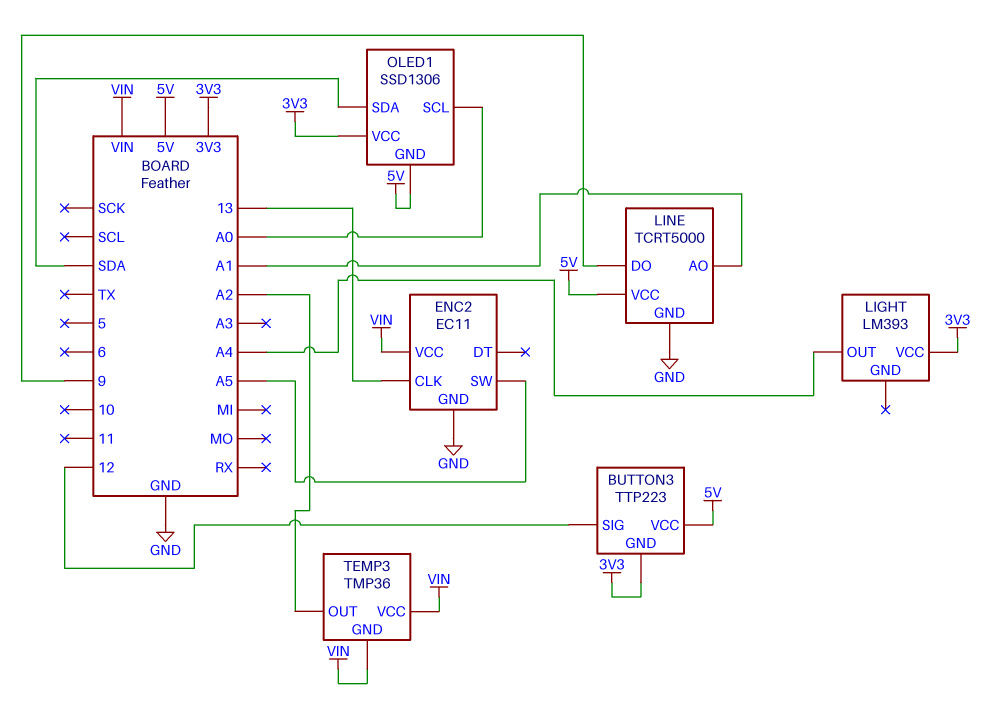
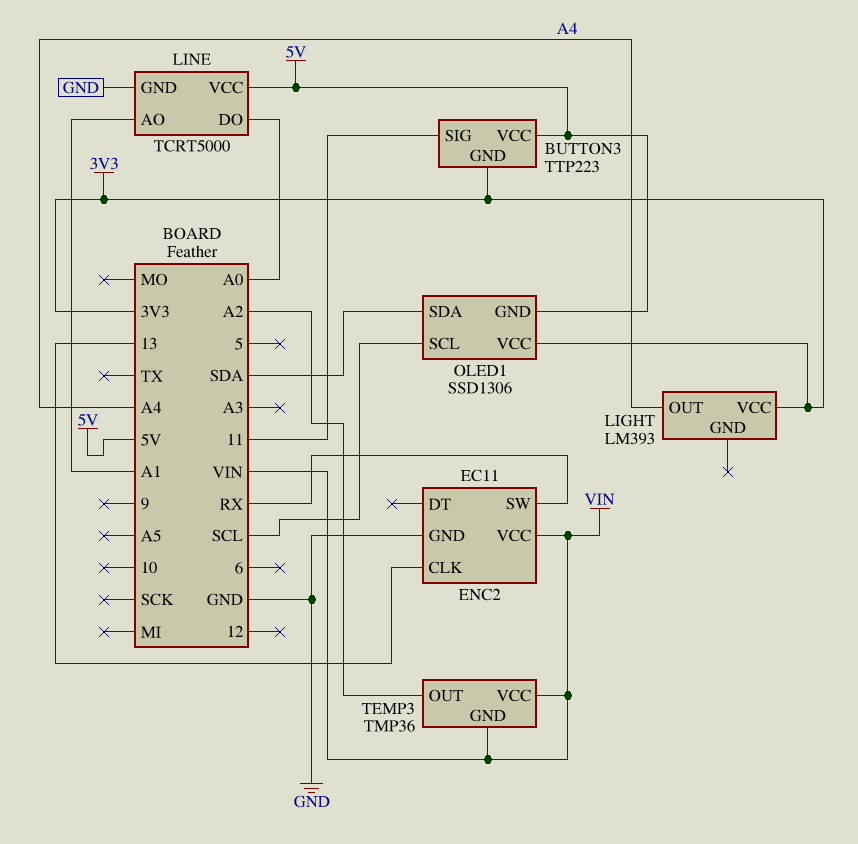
BUTTON3 pin SIG: 12 -> 11
ENC2 pin SW: A5 -> RX
LINE pin DO: 9 -> A0
OLED1 pin SCL: A0 -> SCL

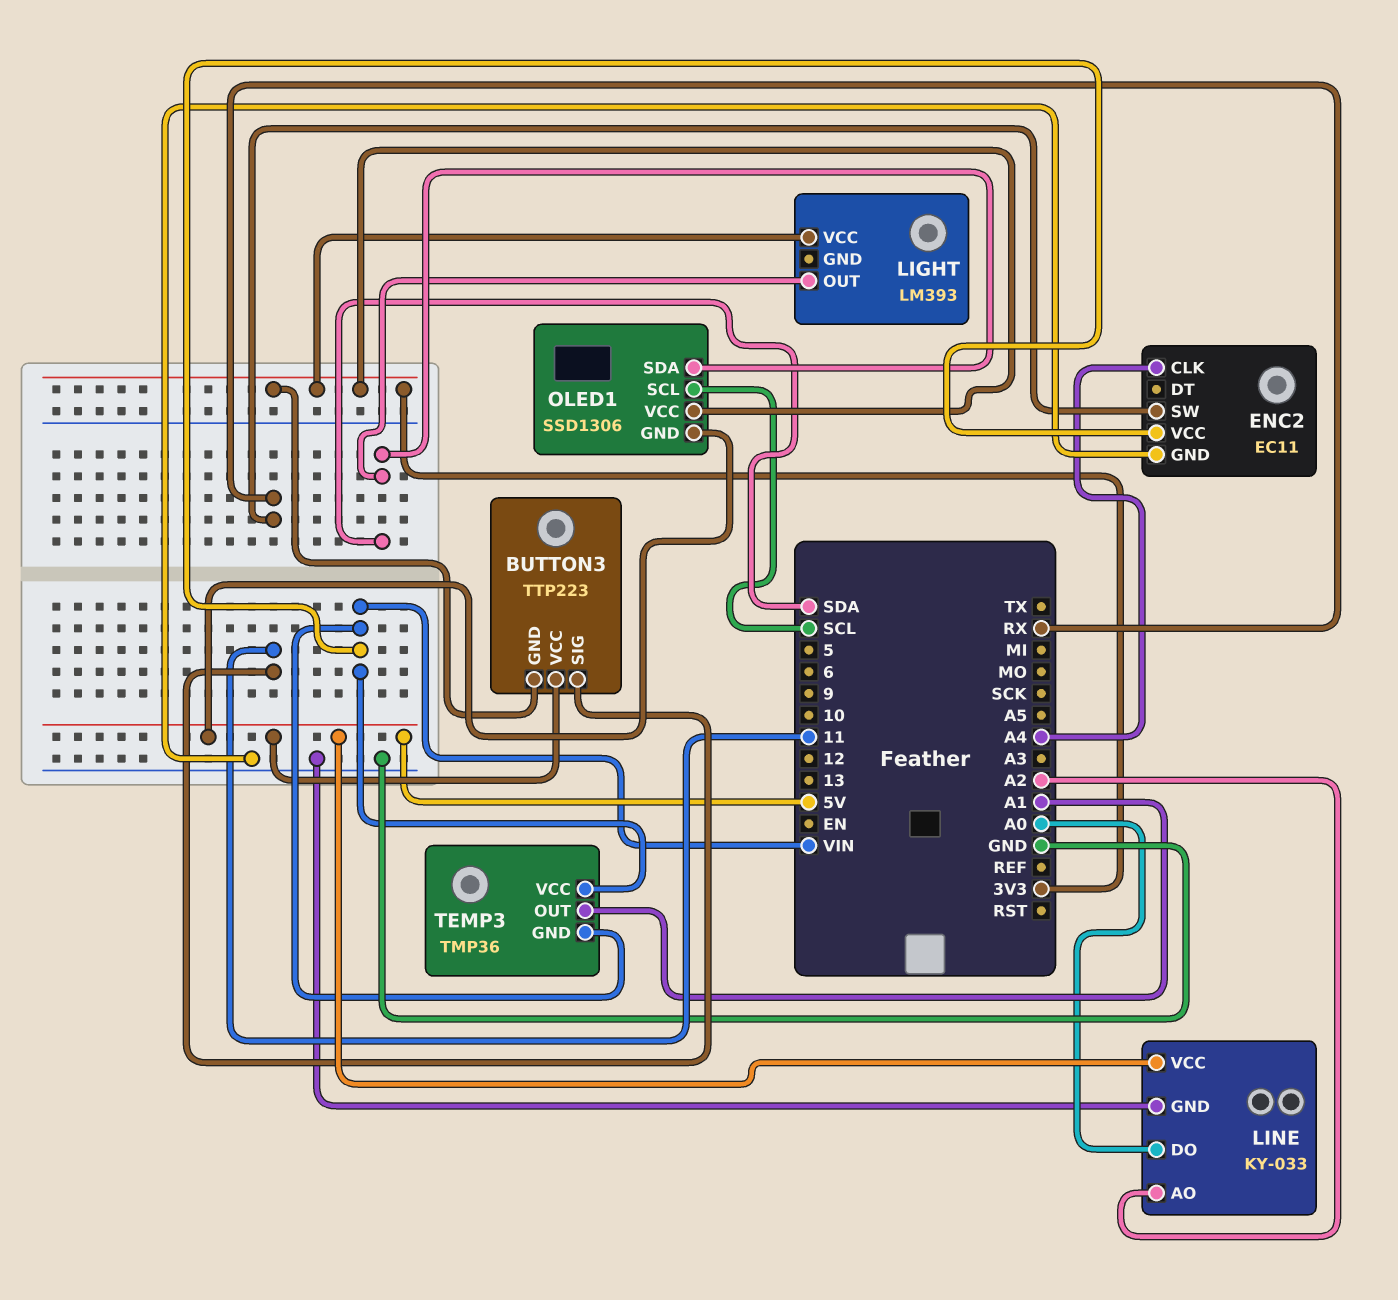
ENC2 pin CLK: 13 -> A4
LIGHT pin OUT: A4 -> SDA
LINE: TCRT5000 -> KY-033
LINE pin AO: A1 -> A2
TEMP3 pin OUT: A2 -> A1

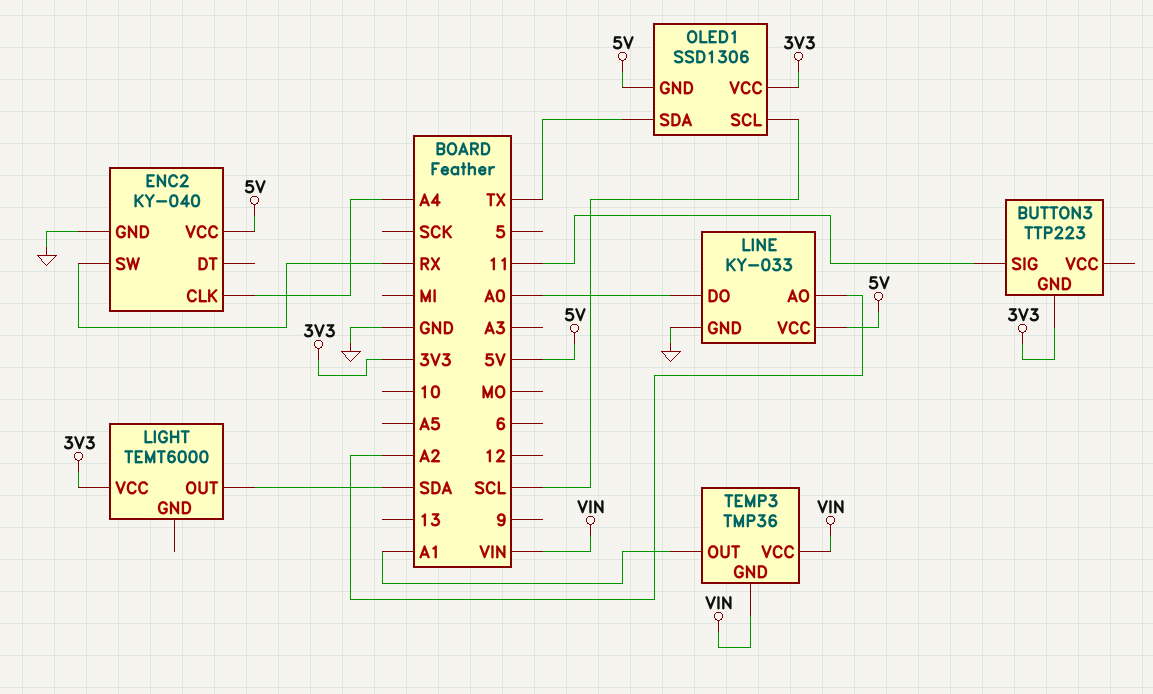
BUTTON3 pin VCC: 5V -> none
ENC2: EC11 -> KY-040
ENC2 pin VCC: VIN -> 5V
LIGHT: LM393 -> TEMT6000
OLED1 pin SDA: SDA -> TX

